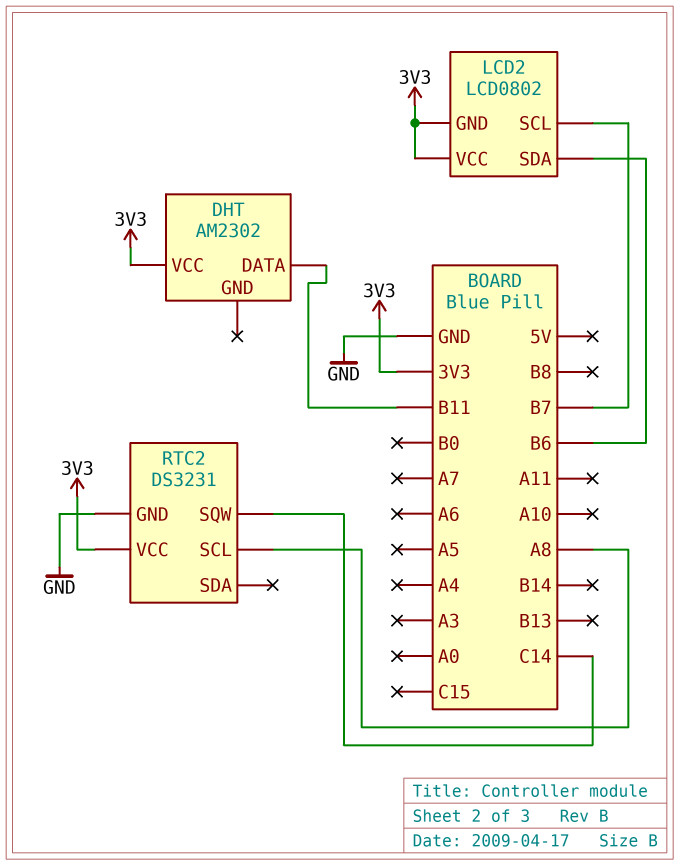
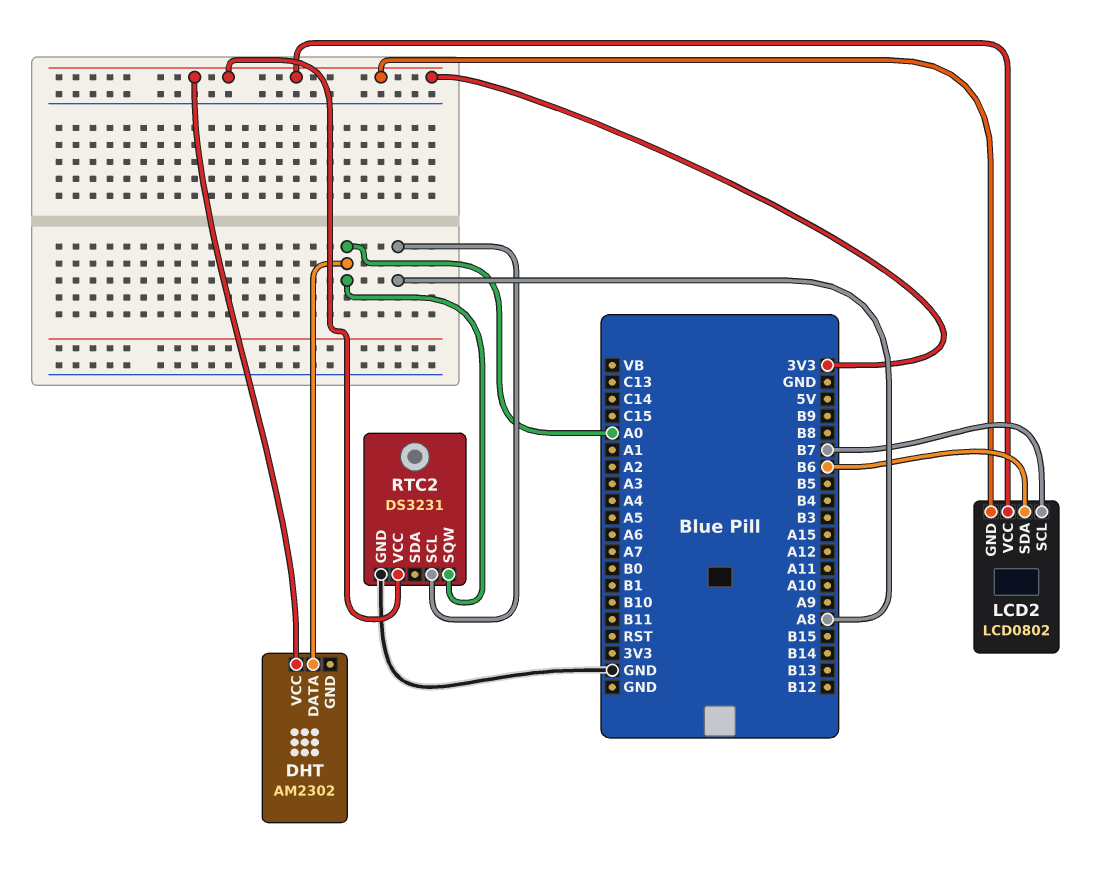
DHT pin DATA: B11 -> A0
RTC2 pin SQW: C14 -> A0

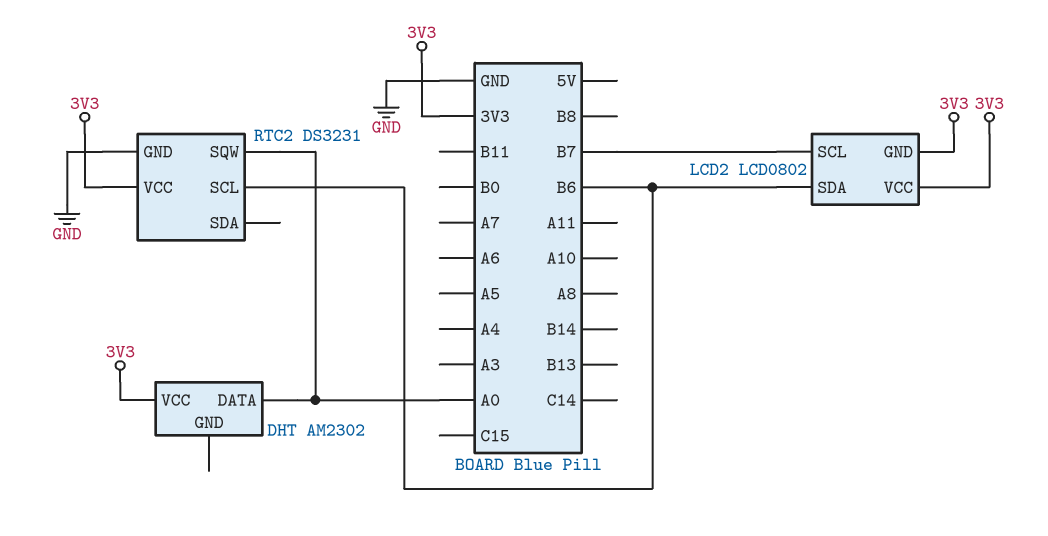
RTC2 pin SCL: A8 -> B6

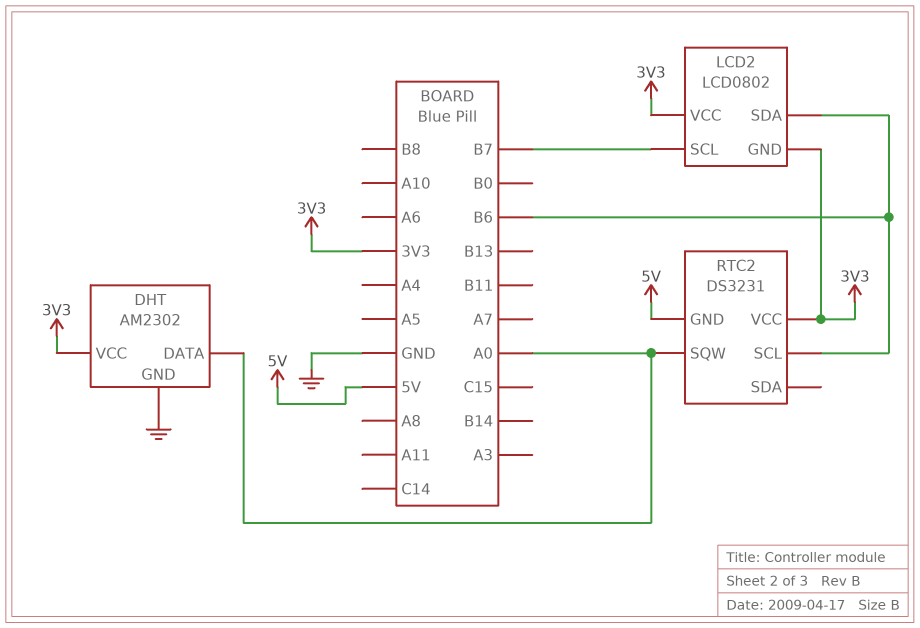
DHT pin GND: none -> GND
RTC2 pin GND: GND -> 5V

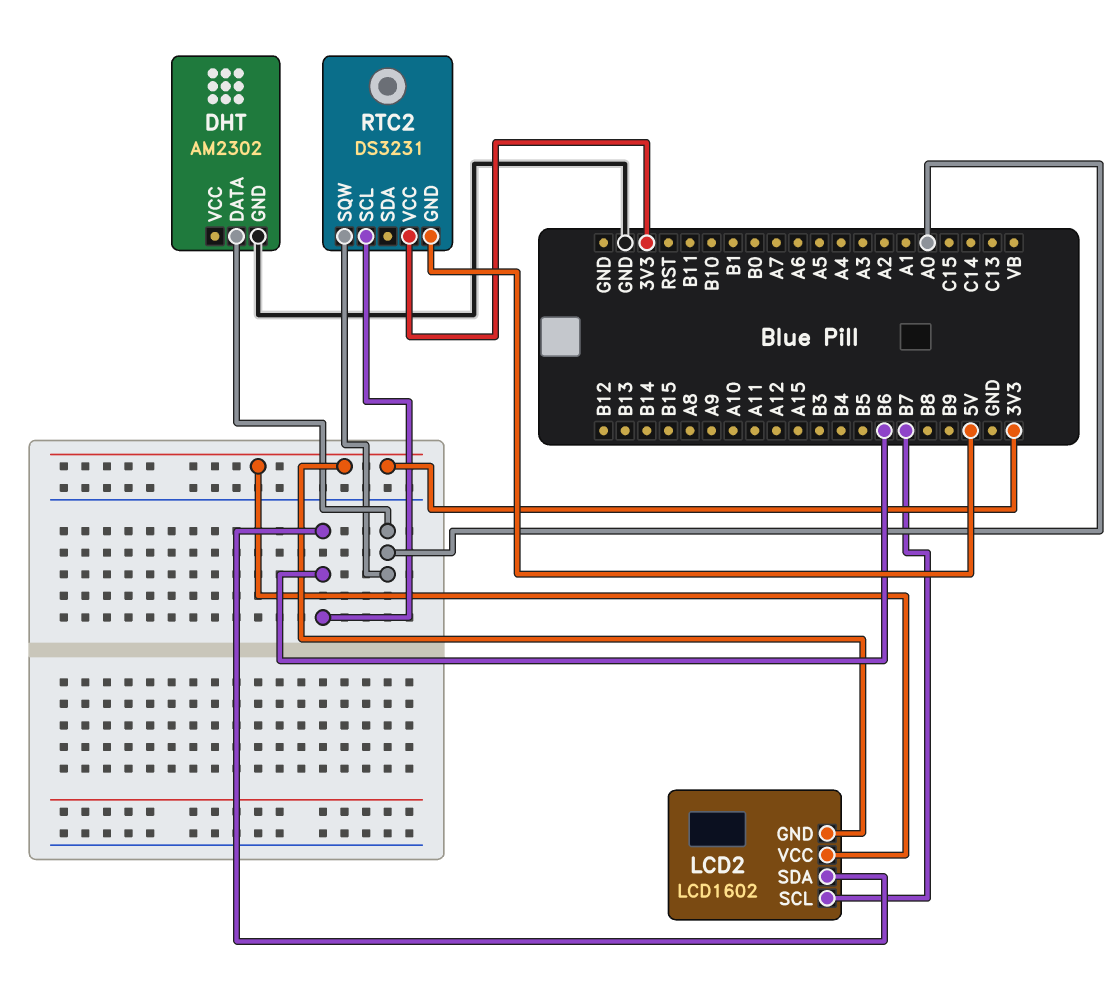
DHT pin VCC: 3V3 -> none
LCD2: LCD0802 -> LCD1602

